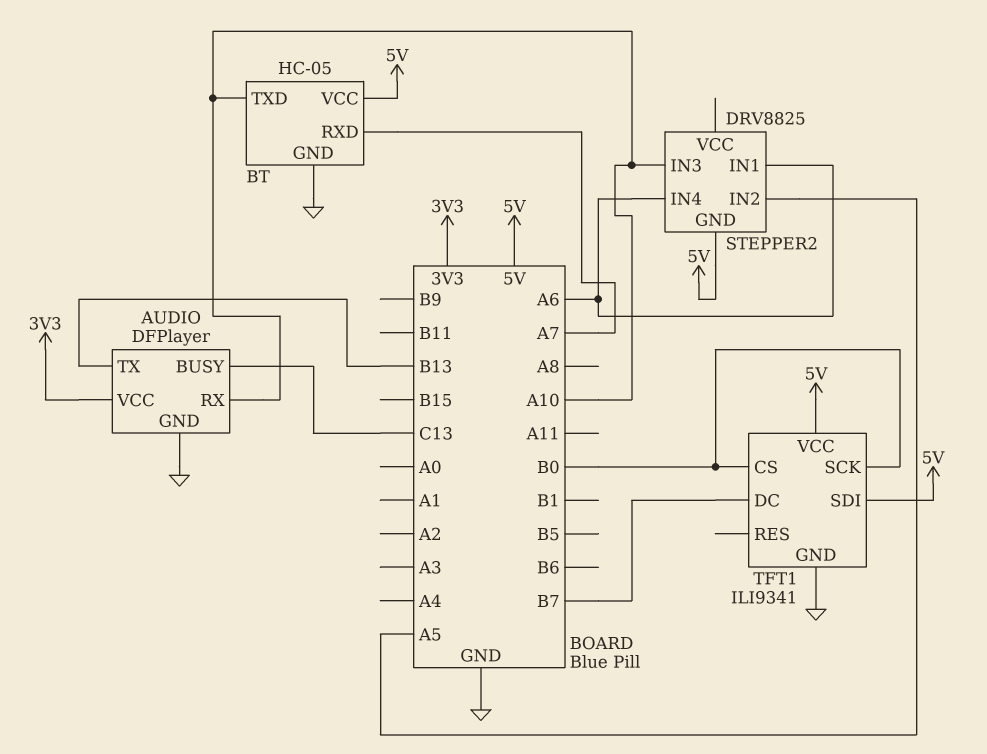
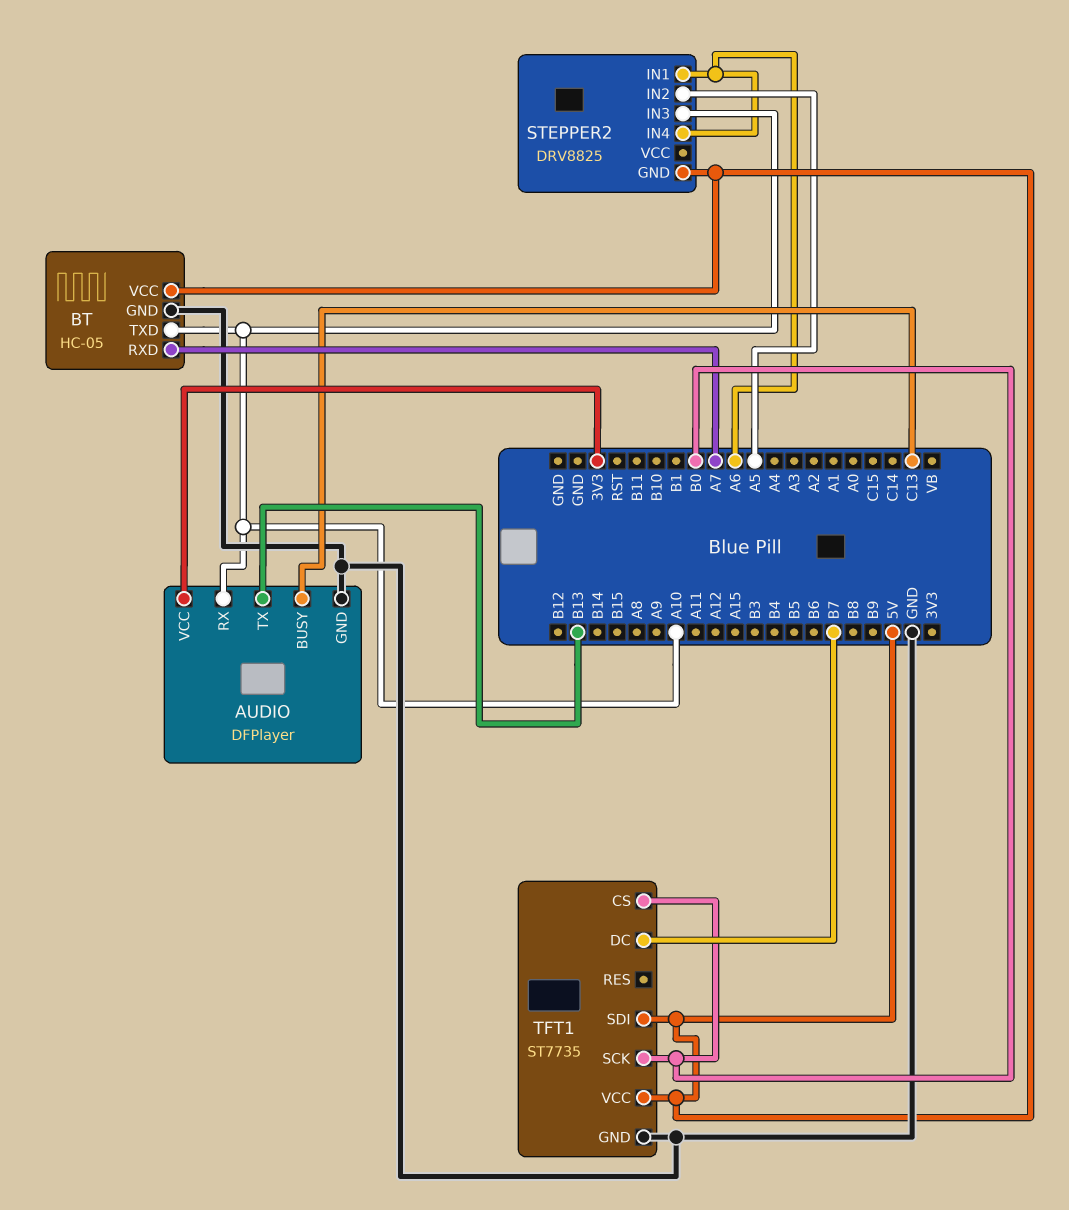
TFT1: ILI9341 -> ST7735

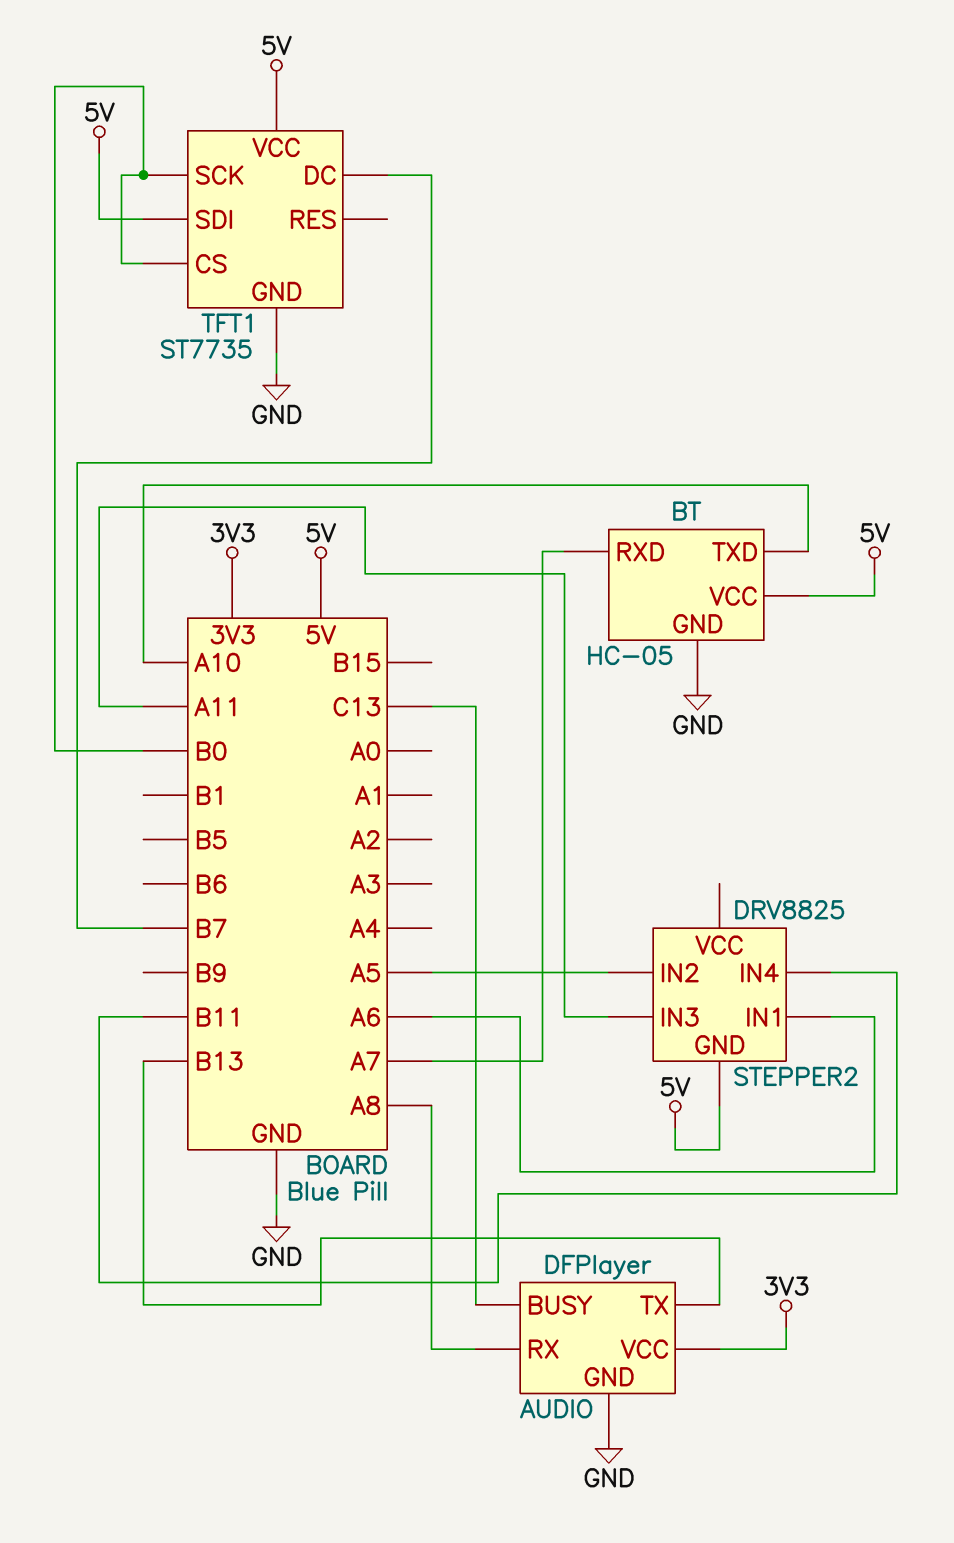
AUDIO pin RX: A10 -> A8
STEPPER2 pin IN3: A10 -> A11
STEPPER2 pin IN4: A6 -> B11

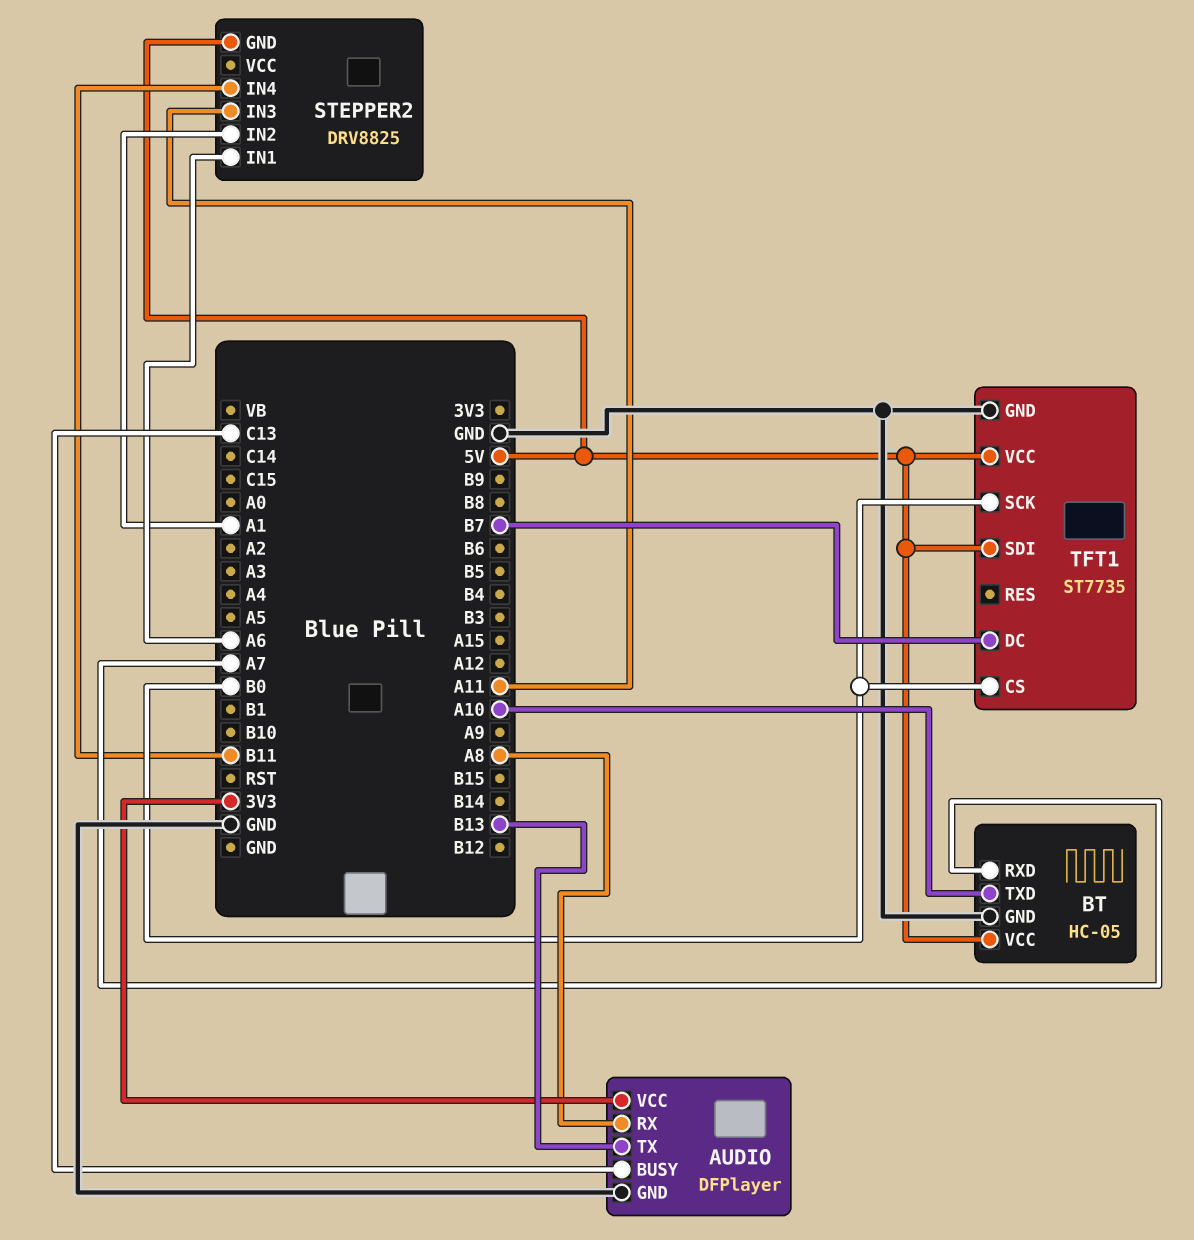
STEPPER2 pin IN2: A5 -> A1

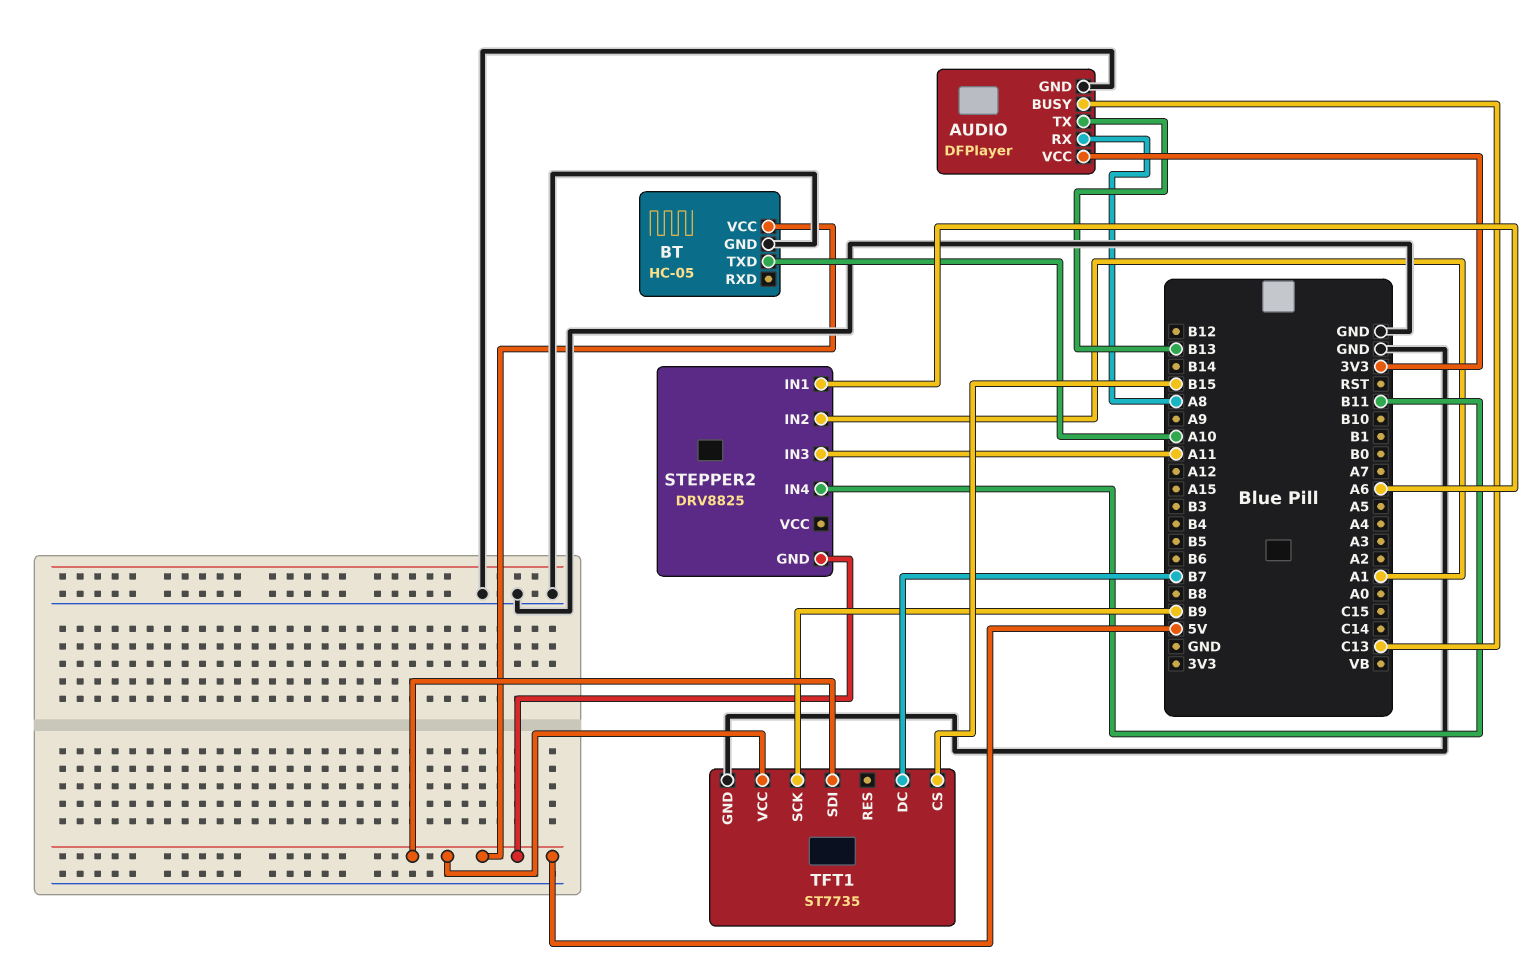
BT pin RXD: A7 -> none
TFT1 pin CS: B0 -> B15
TFT1 pin SCK: B0 -> B9

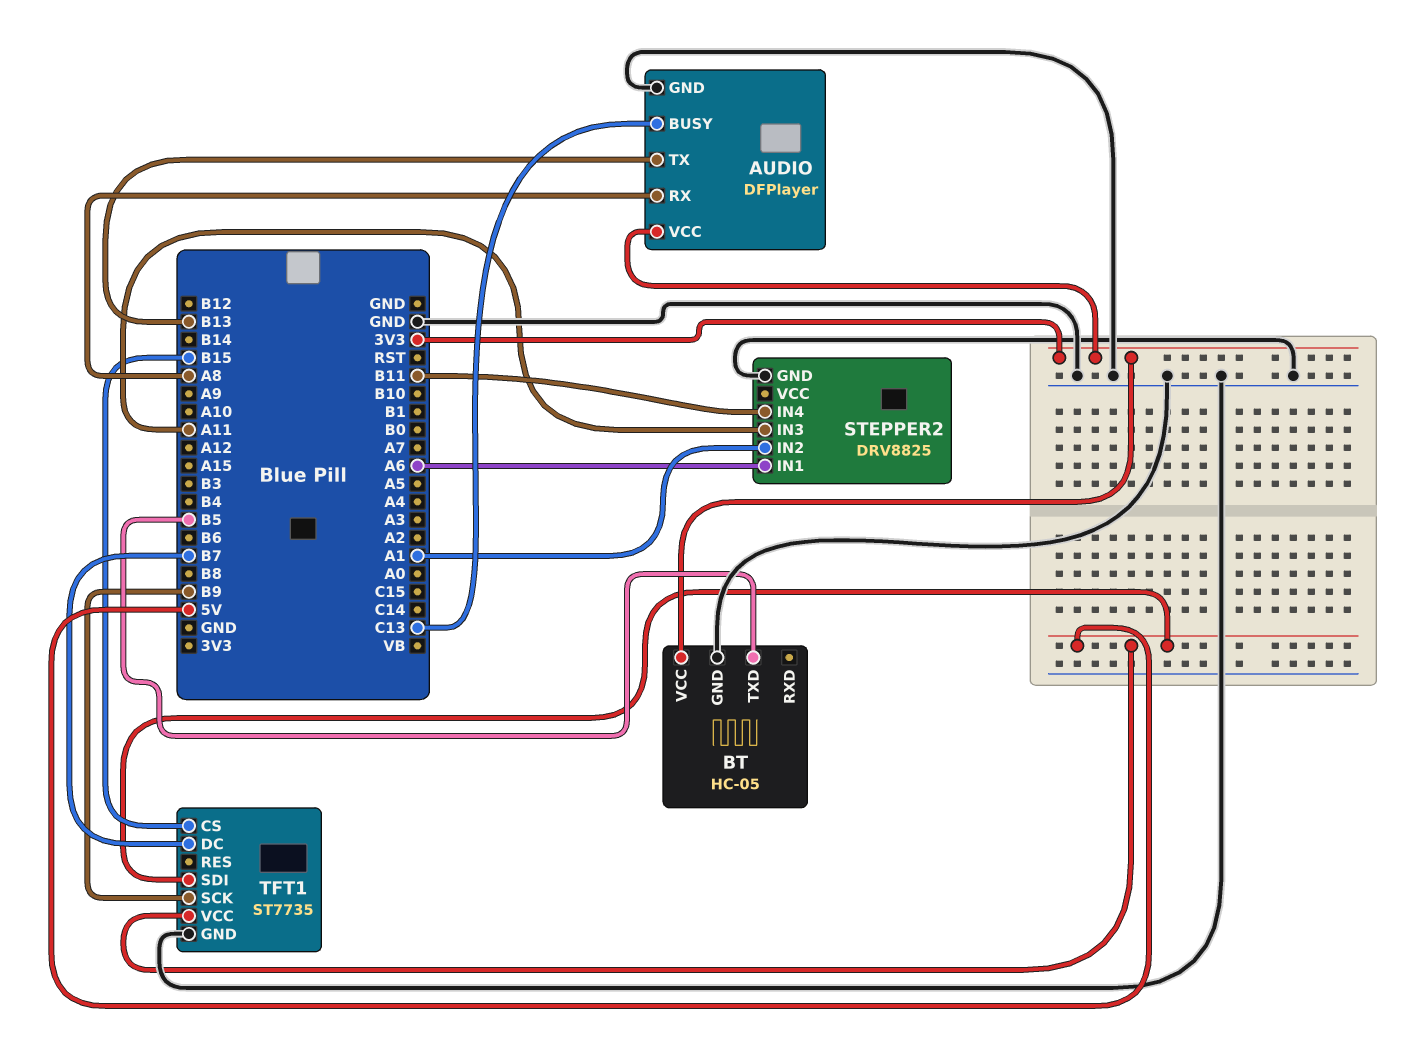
BT pin TXD: A10 -> B5
BT pin VCC: 5V -> 3V3
STEPPER2 pin GND: 5V -> GND

